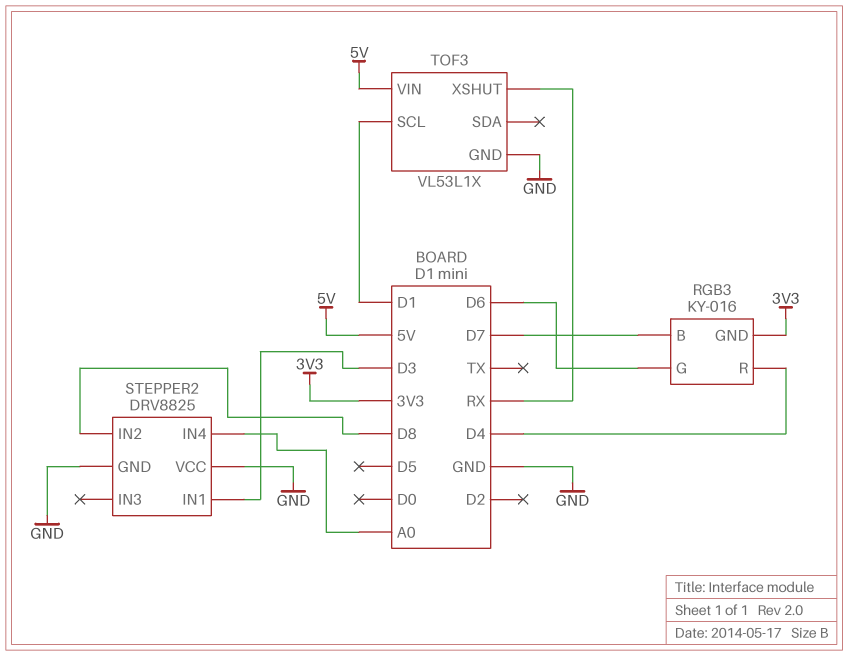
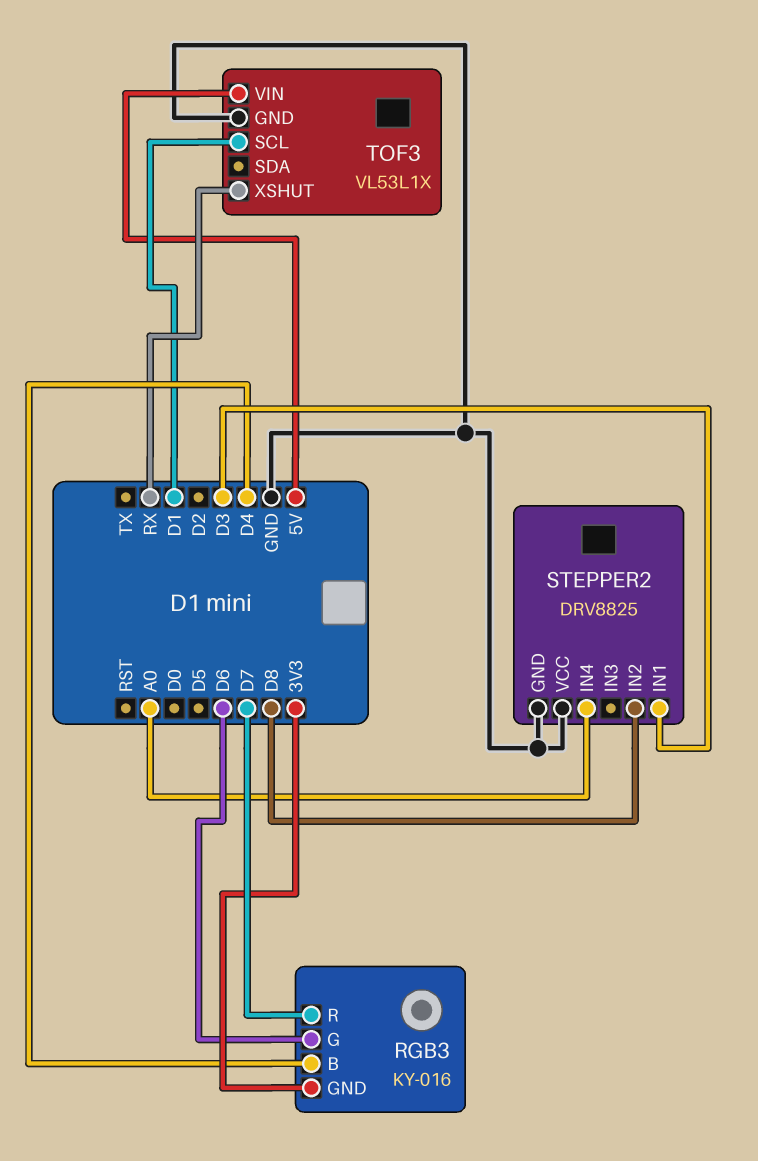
RGB3 pin B: D7 -> D4
RGB3 pin R: D4 -> D7

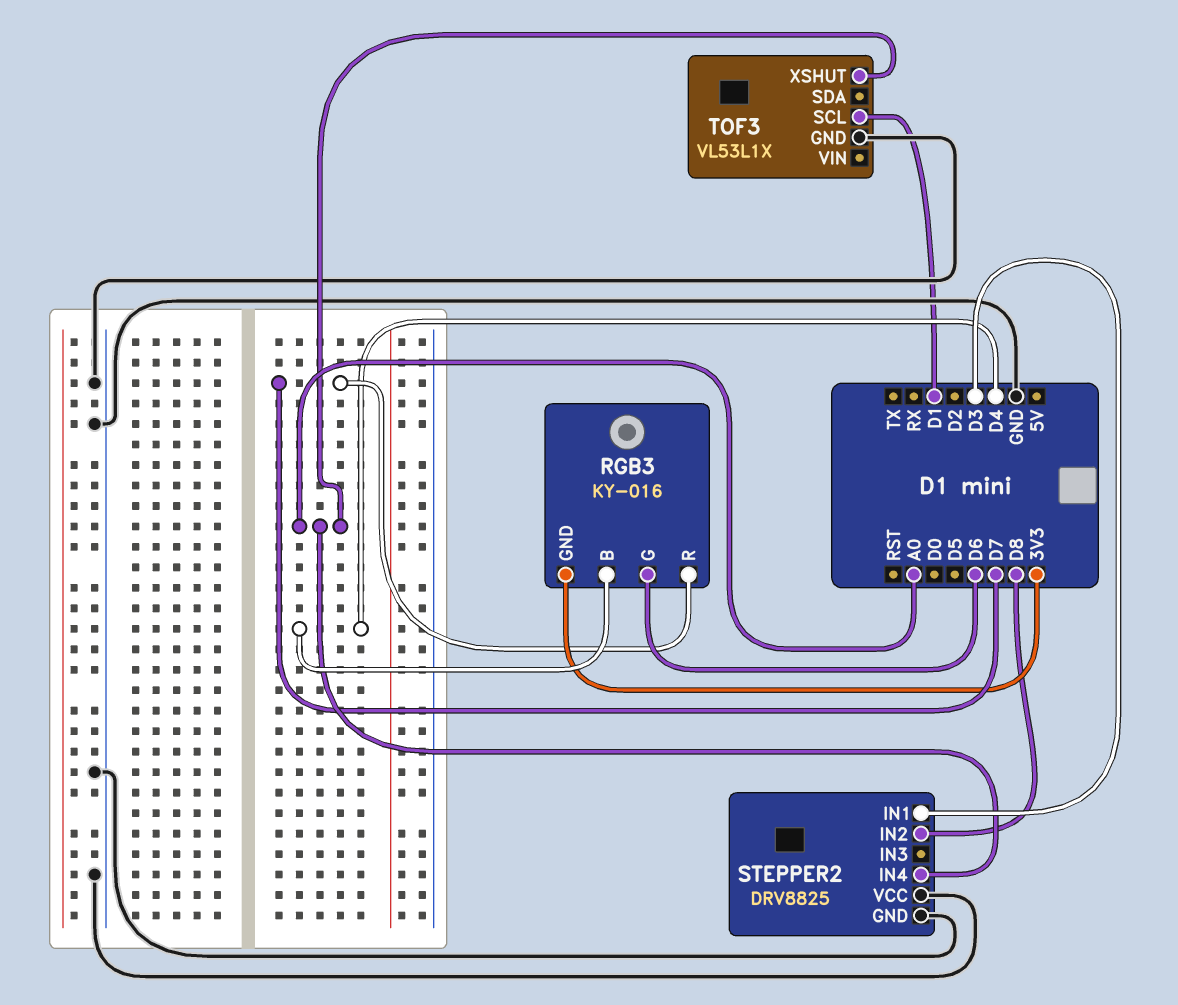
TOF3 pin VIN: 5V -> none
TOF3 pin XSHUT: RX -> A0

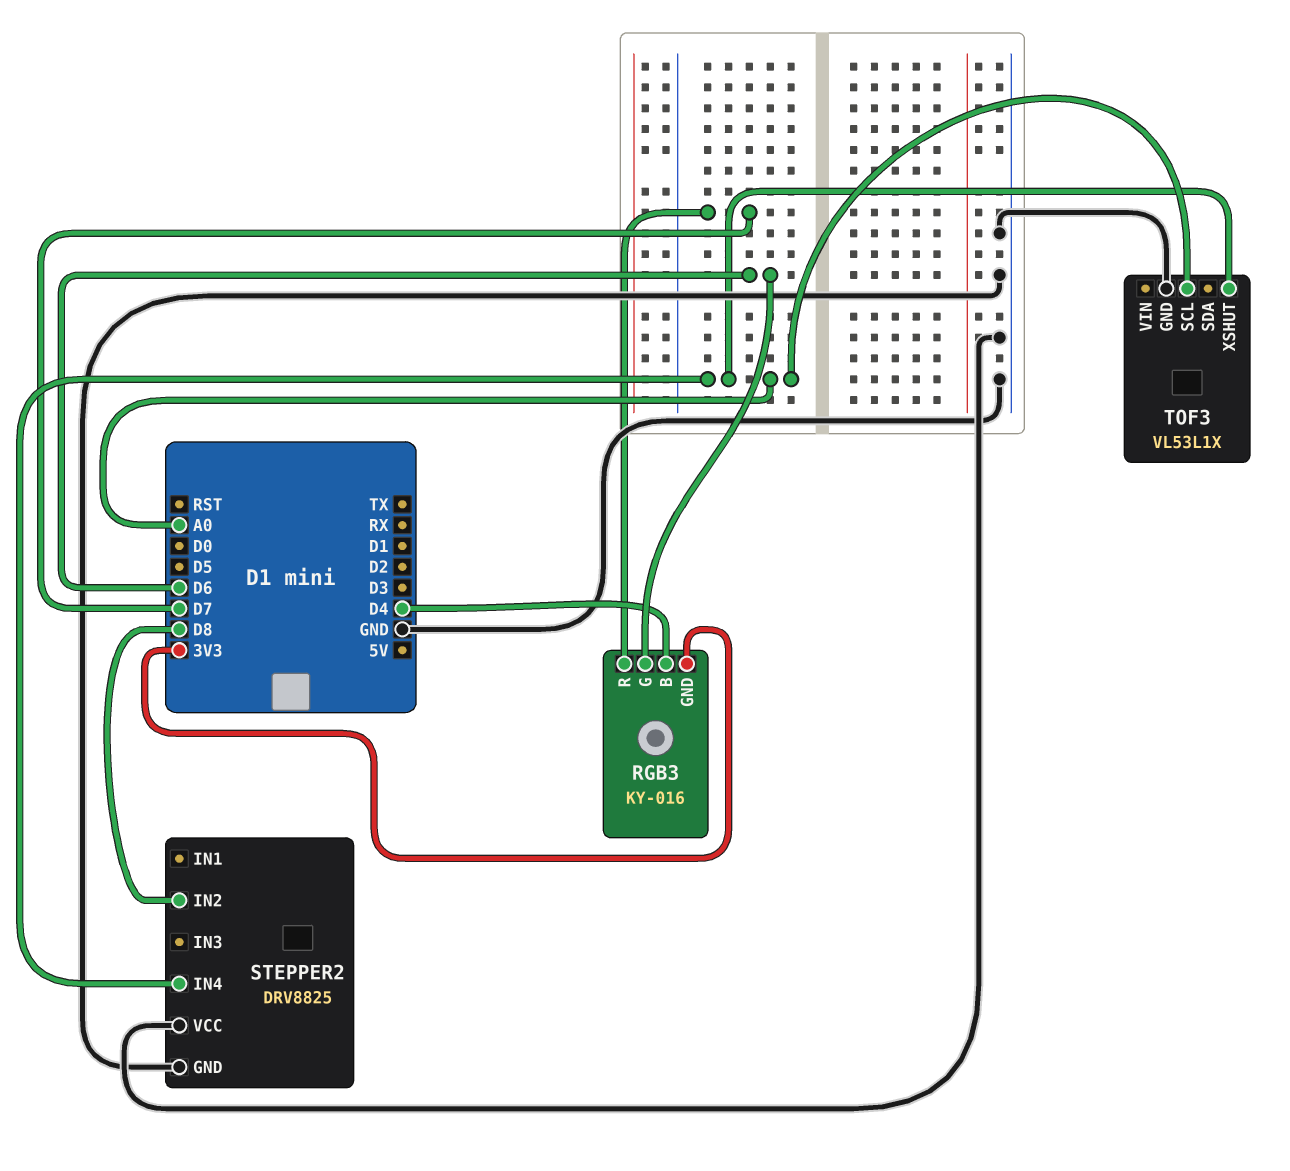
STEPPER2 pin IN1: D3 -> none
TOF3 pin SCL: D1 -> A0

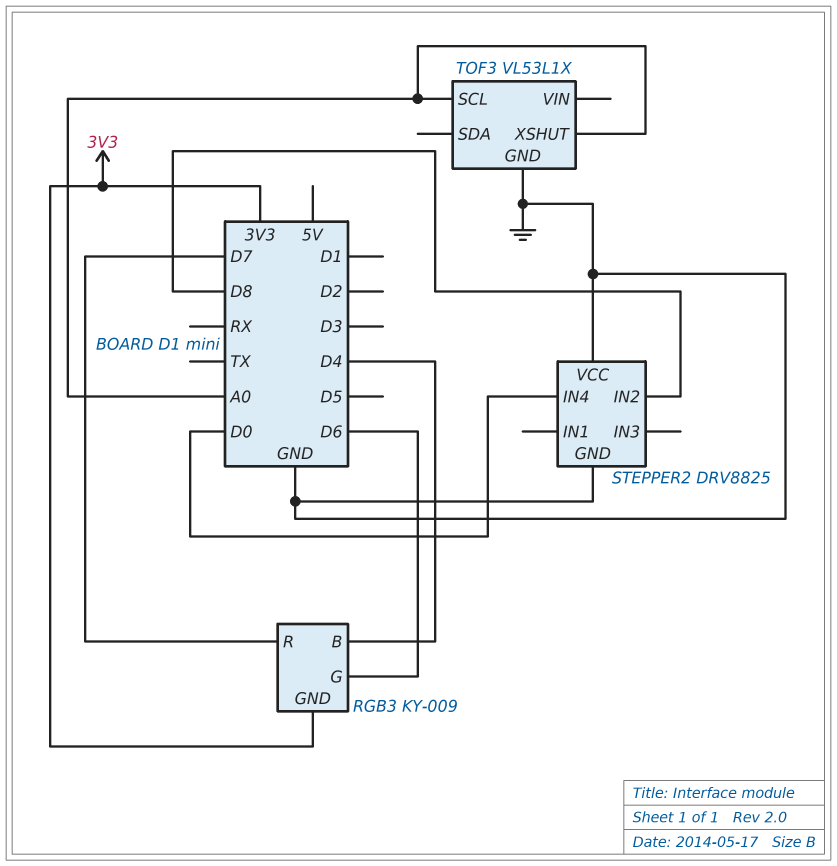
RGB3: KY-016 -> KY-009
STEPPER2 pin IN4: A0 -> D0

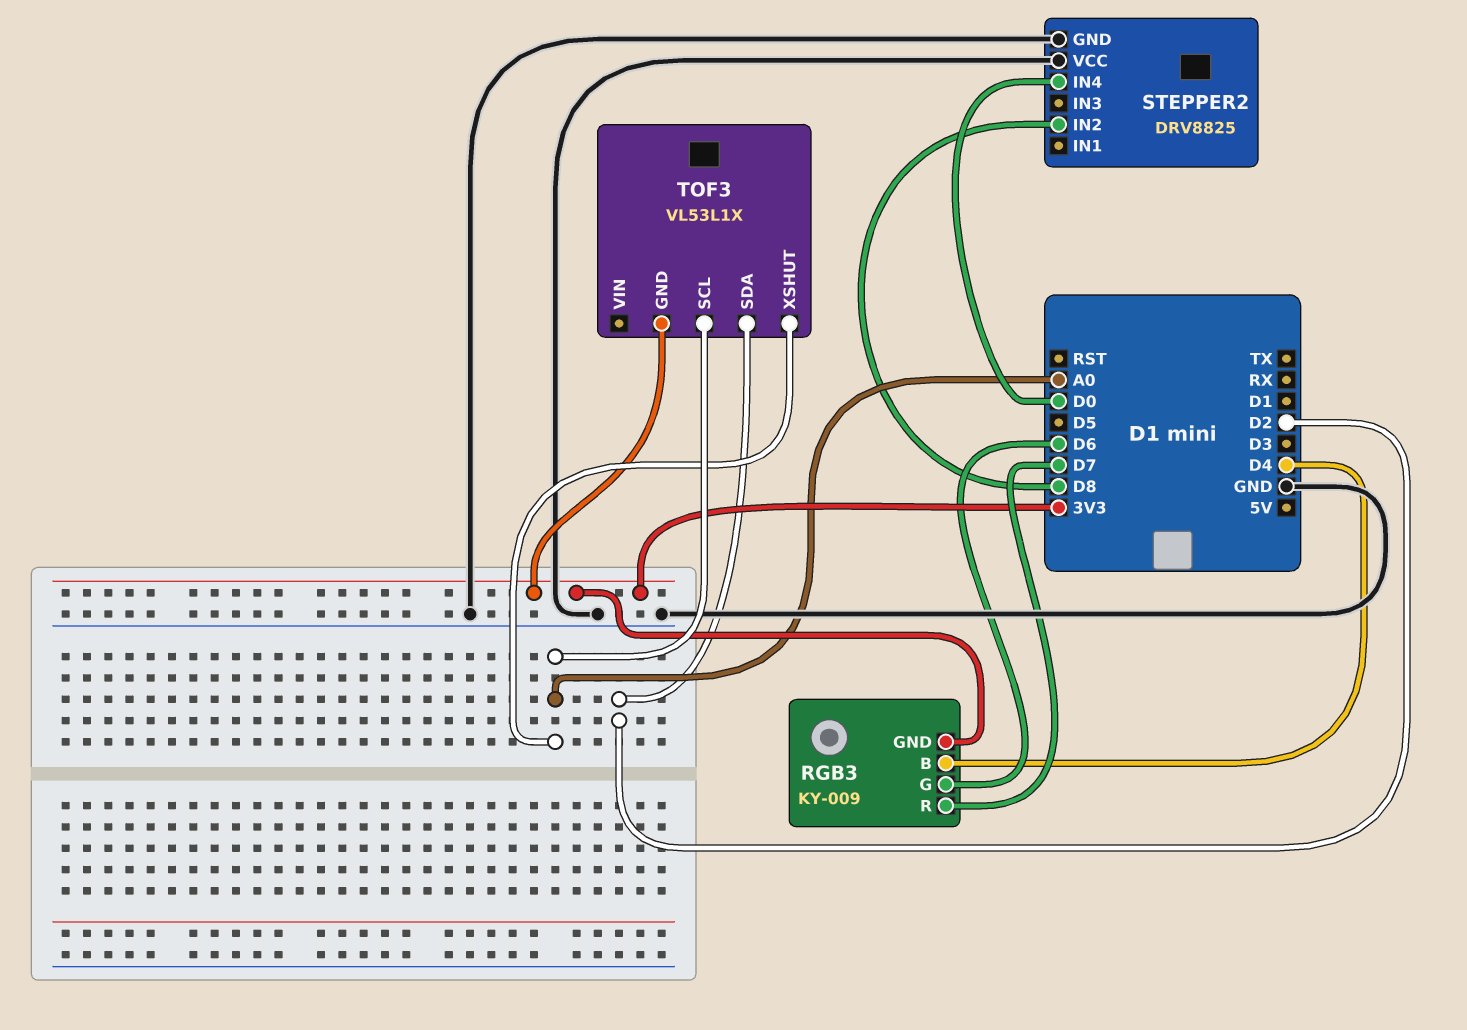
TOF3 pin GND: GND -> 3V3
TOF3 pin SDA: none -> D2

